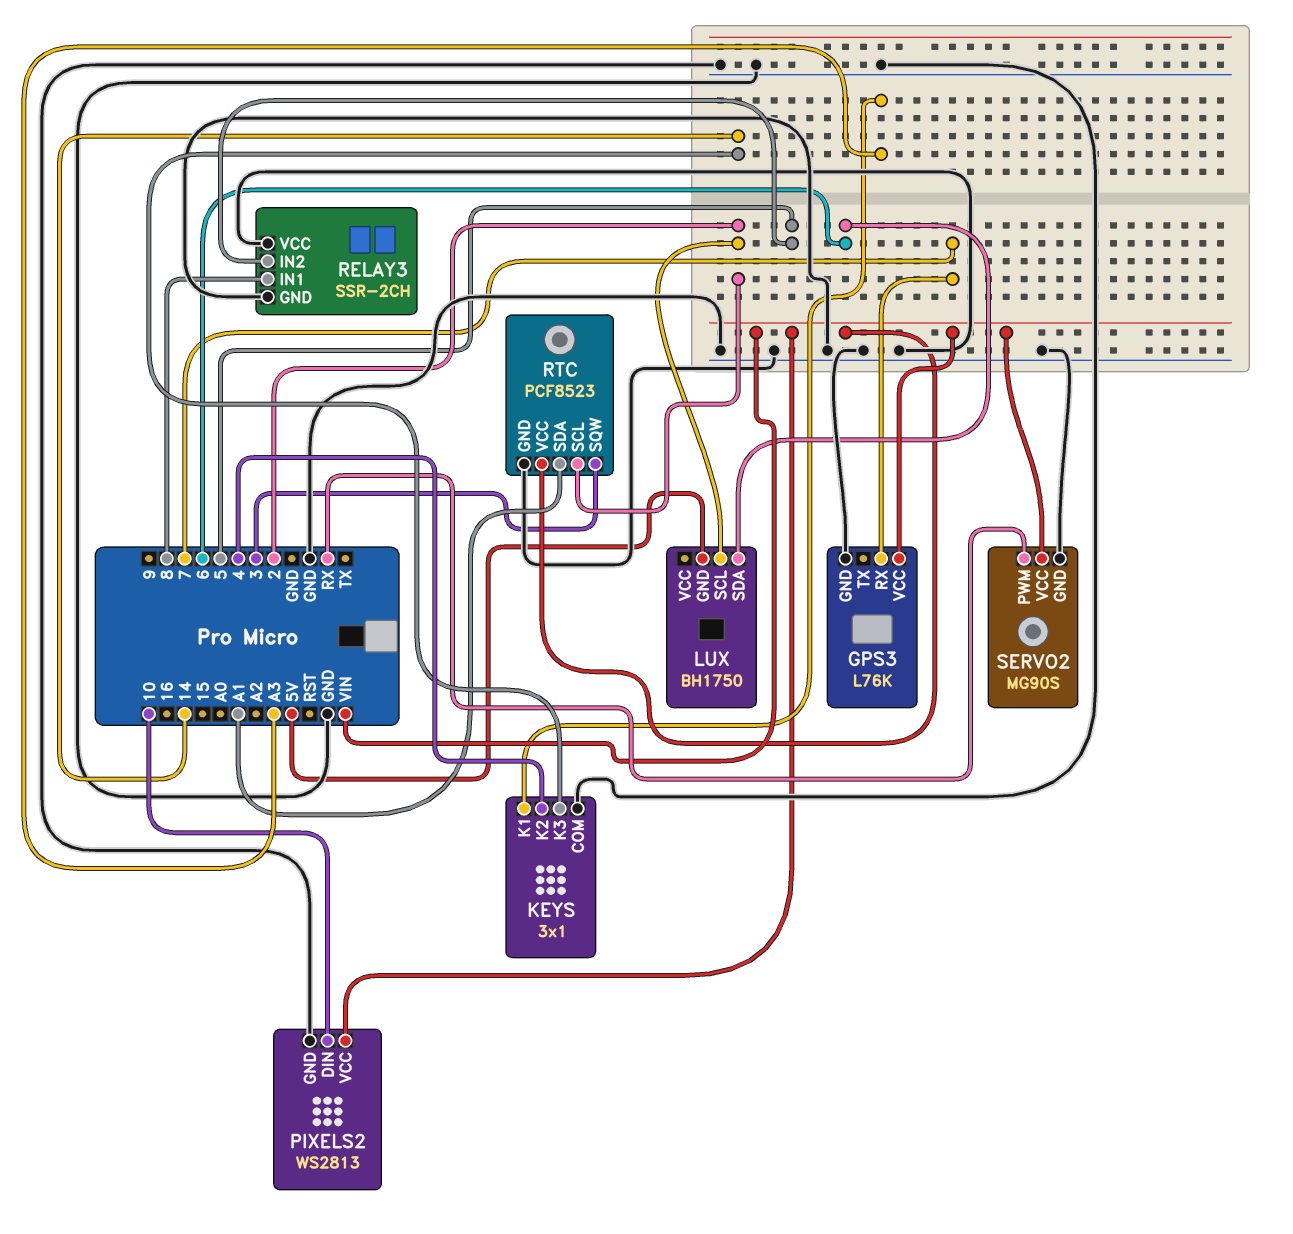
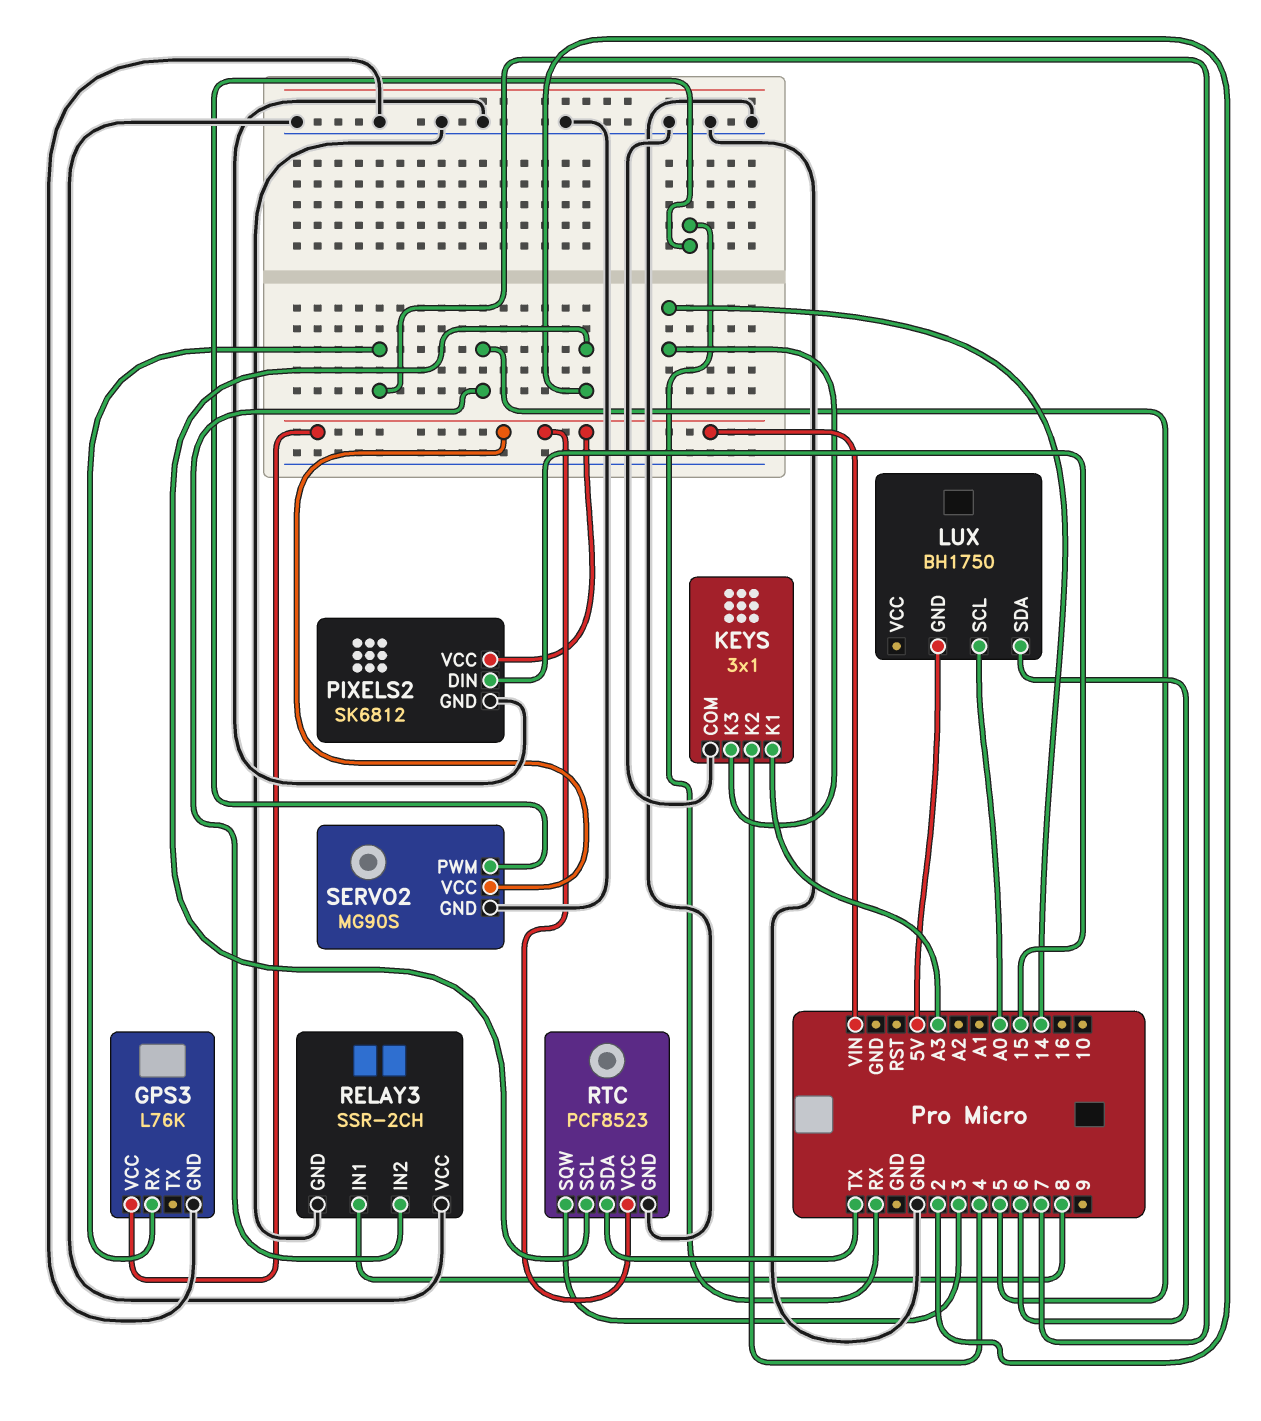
LUX pin SCL: 2 -> A0
PIXELS2: WS2813 -> SK6812
PIXELS2 pin DIN: 10 -> 15
RTC pin SDA: A1 -> TX

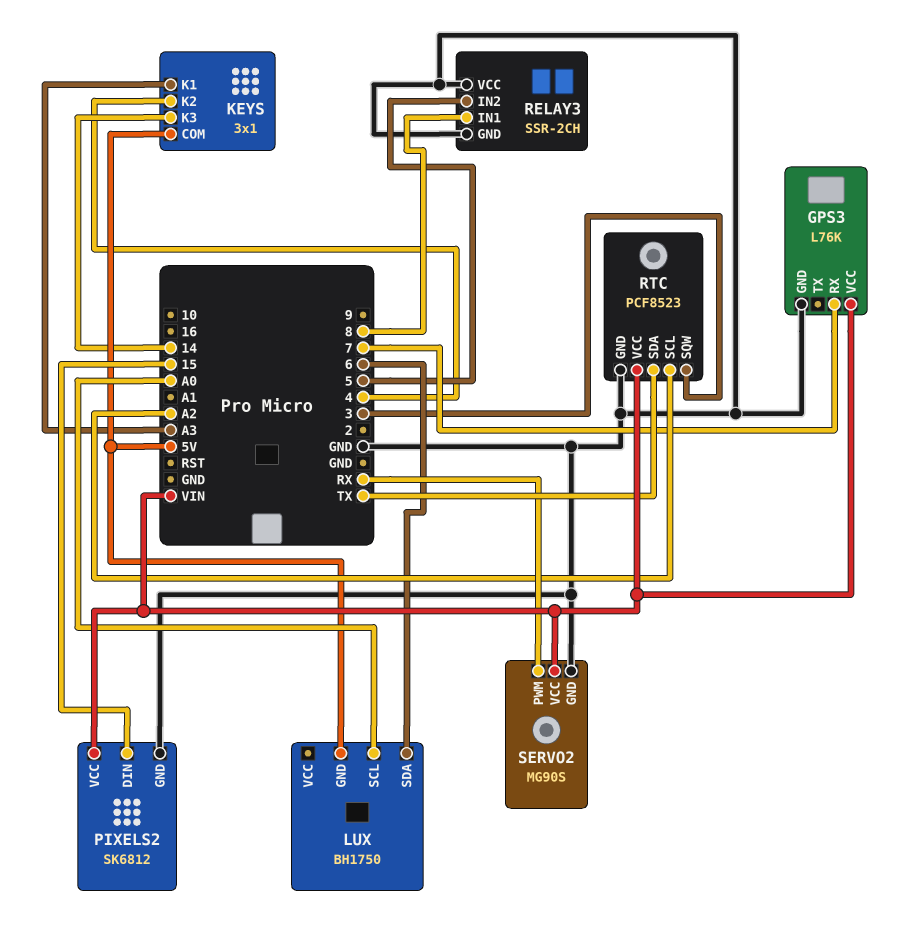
KEYS pin COM: GND -> 5V
RTC pin SCL: 2 -> A2

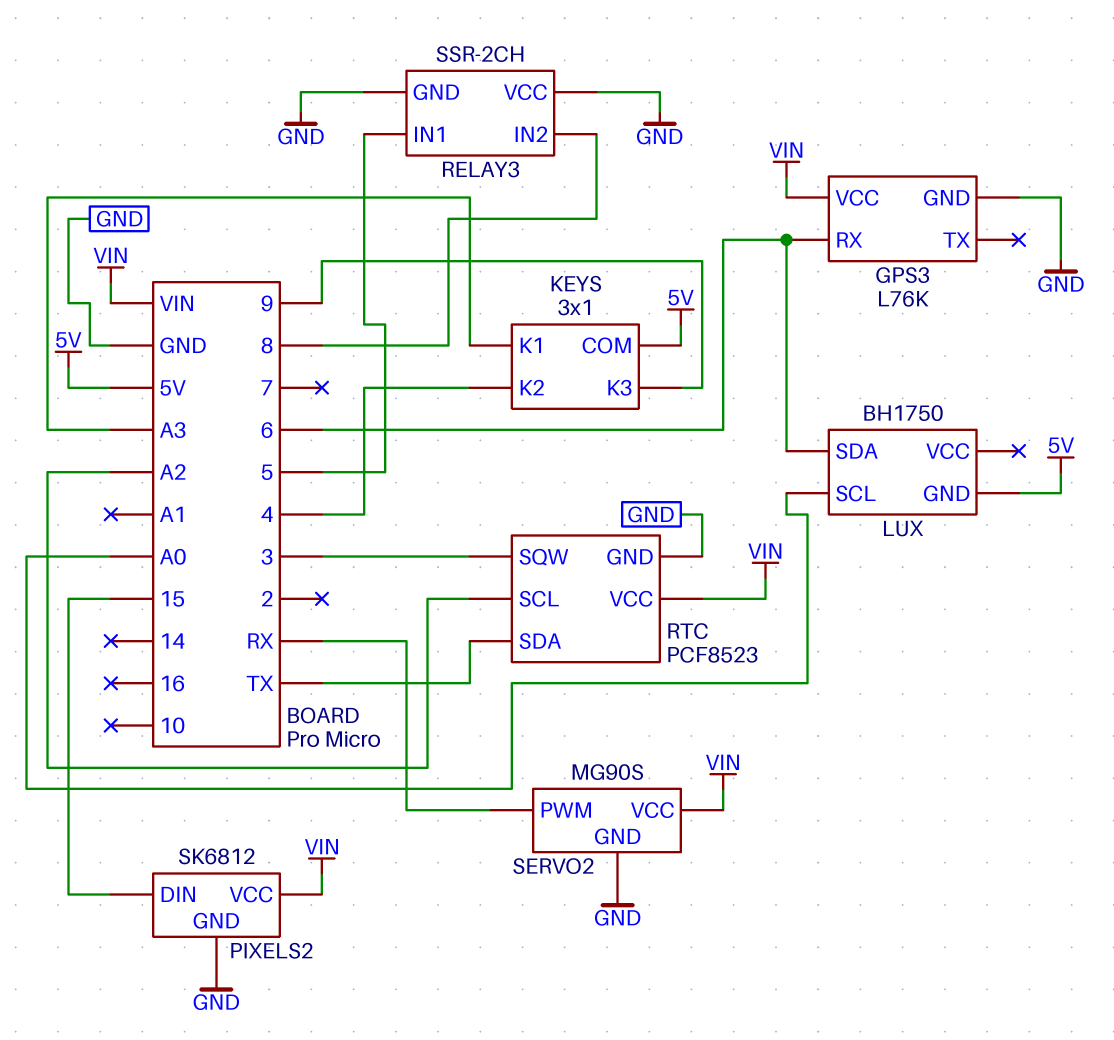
GPS3 pin RX: 7 -> 6
KEYS pin K3: 14 -> 9
RELAY3 pin IN1: 8 -> 5
RELAY3 pin IN2: 5 -> 8

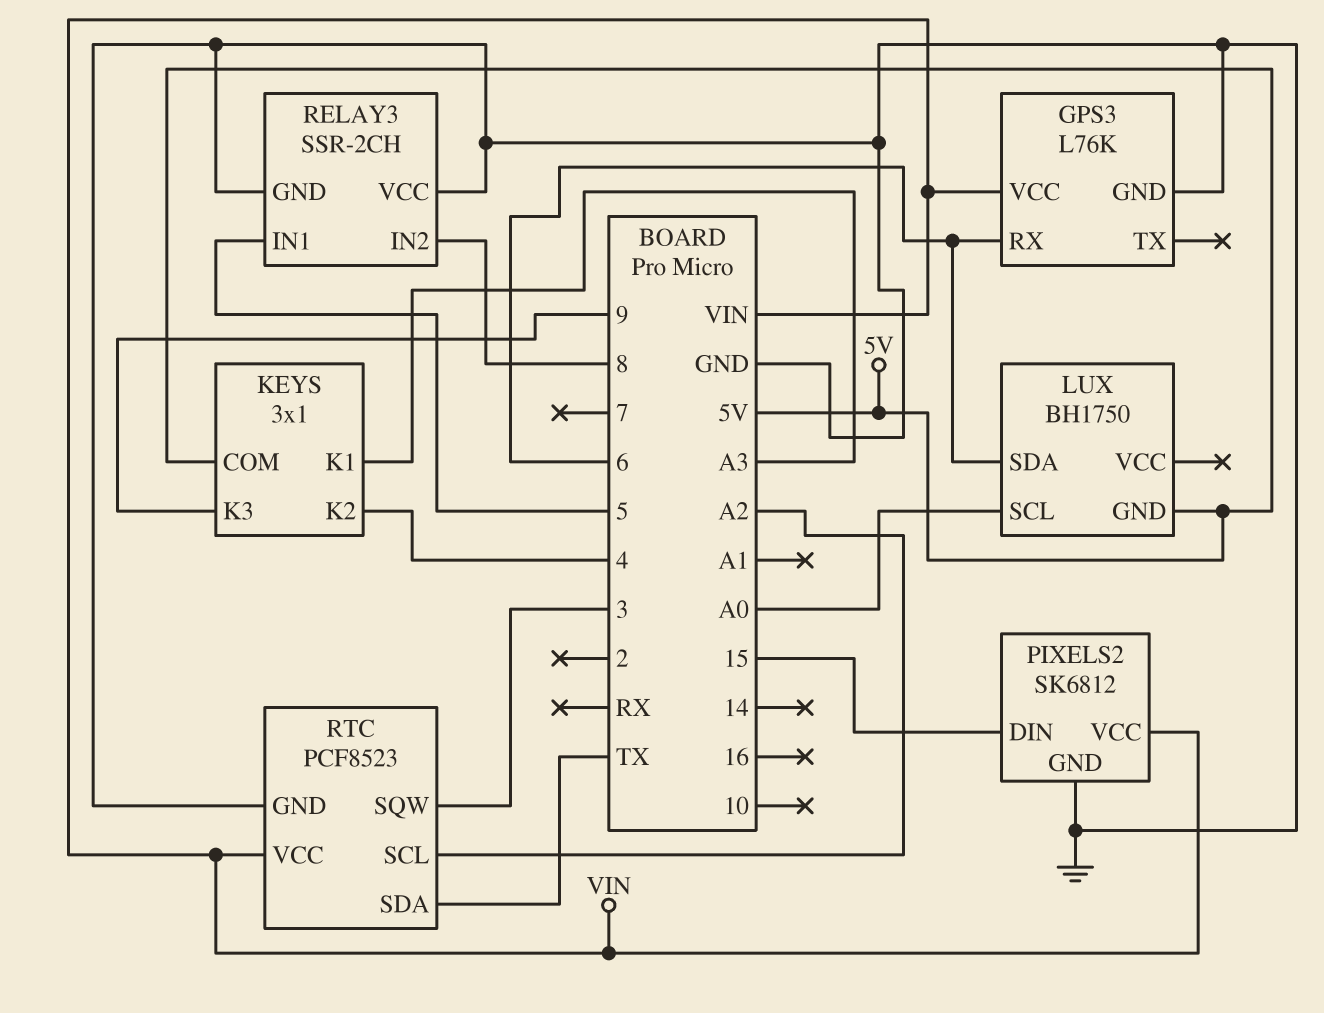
SERVO2: MG90S -> none
SERVO2 pin GND: GND -> none
SERVO2 pin PWM: RX -> none
SERVO2 pin VCC: VIN -> none

